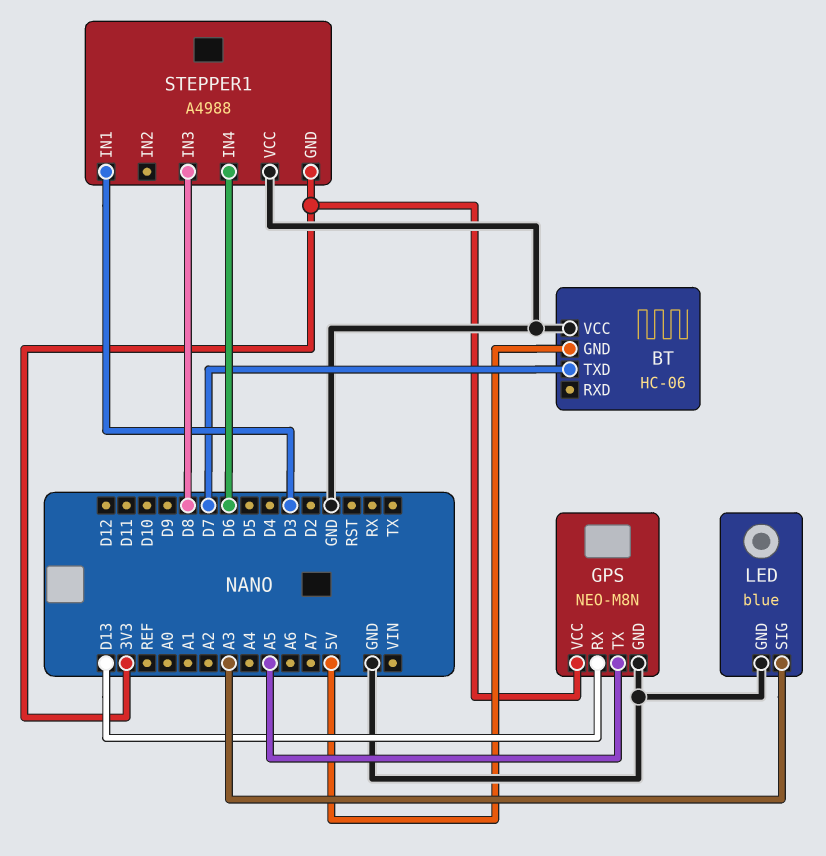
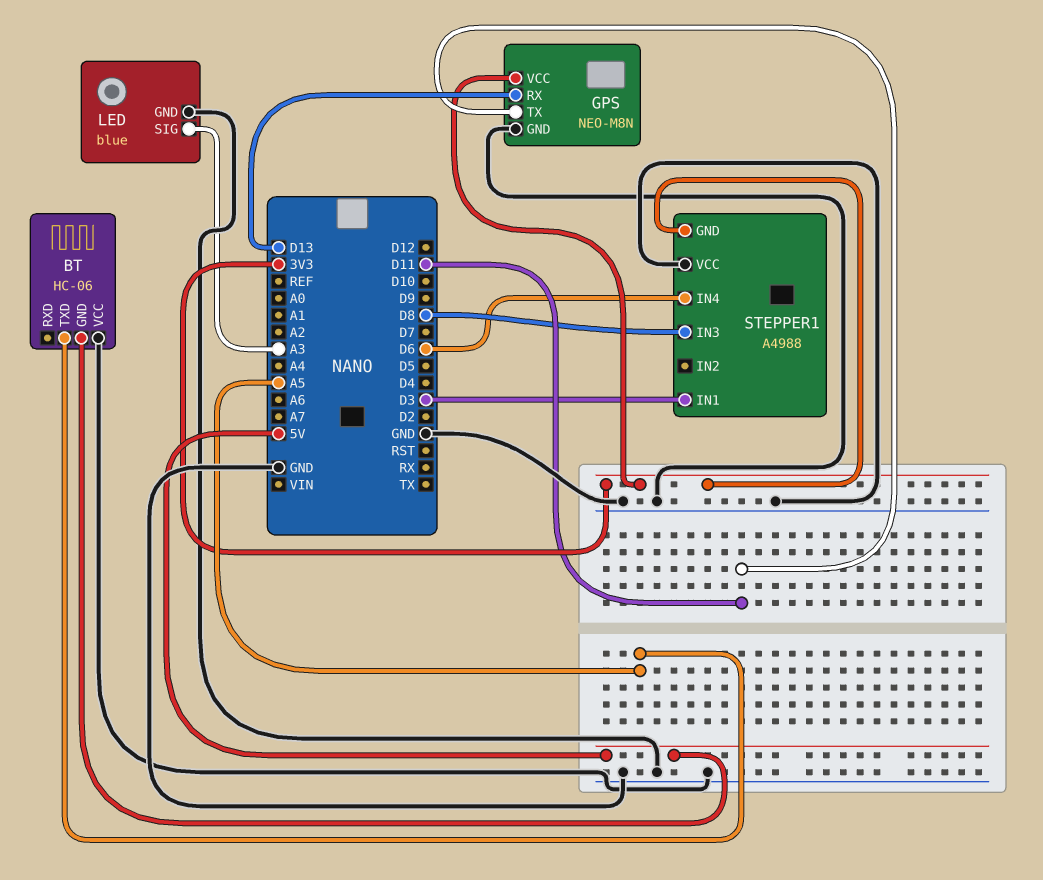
BT pin TXD: D7 -> A5
GPS pin TX: A5 -> D11

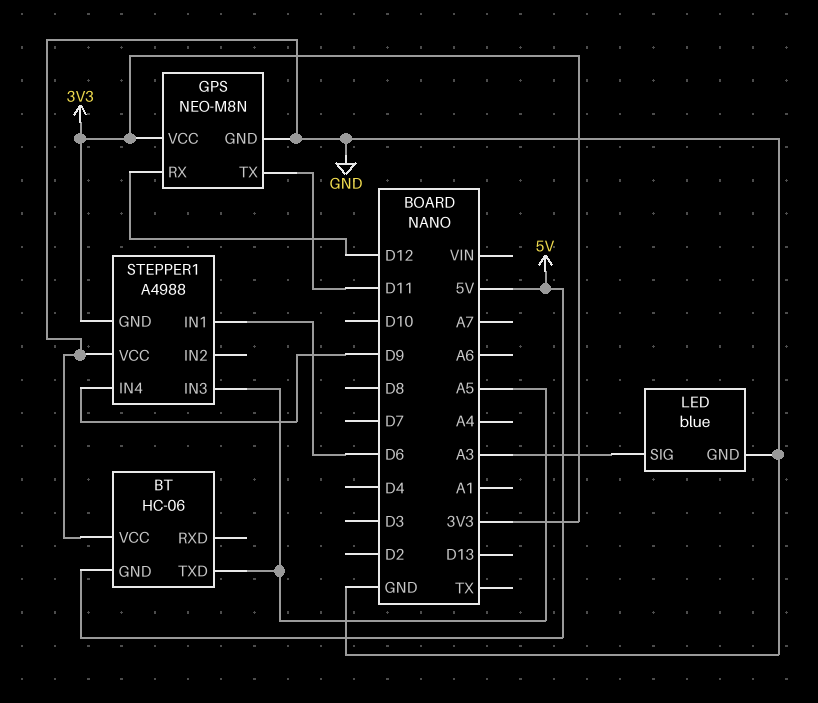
GPS pin RX: D13 -> D12
STEPPER1 pin IN1: D3 -> D6
STEPPER1 pin IN3: D8 -> A5
STEPPER1 pin IN4: D6 -> D9

